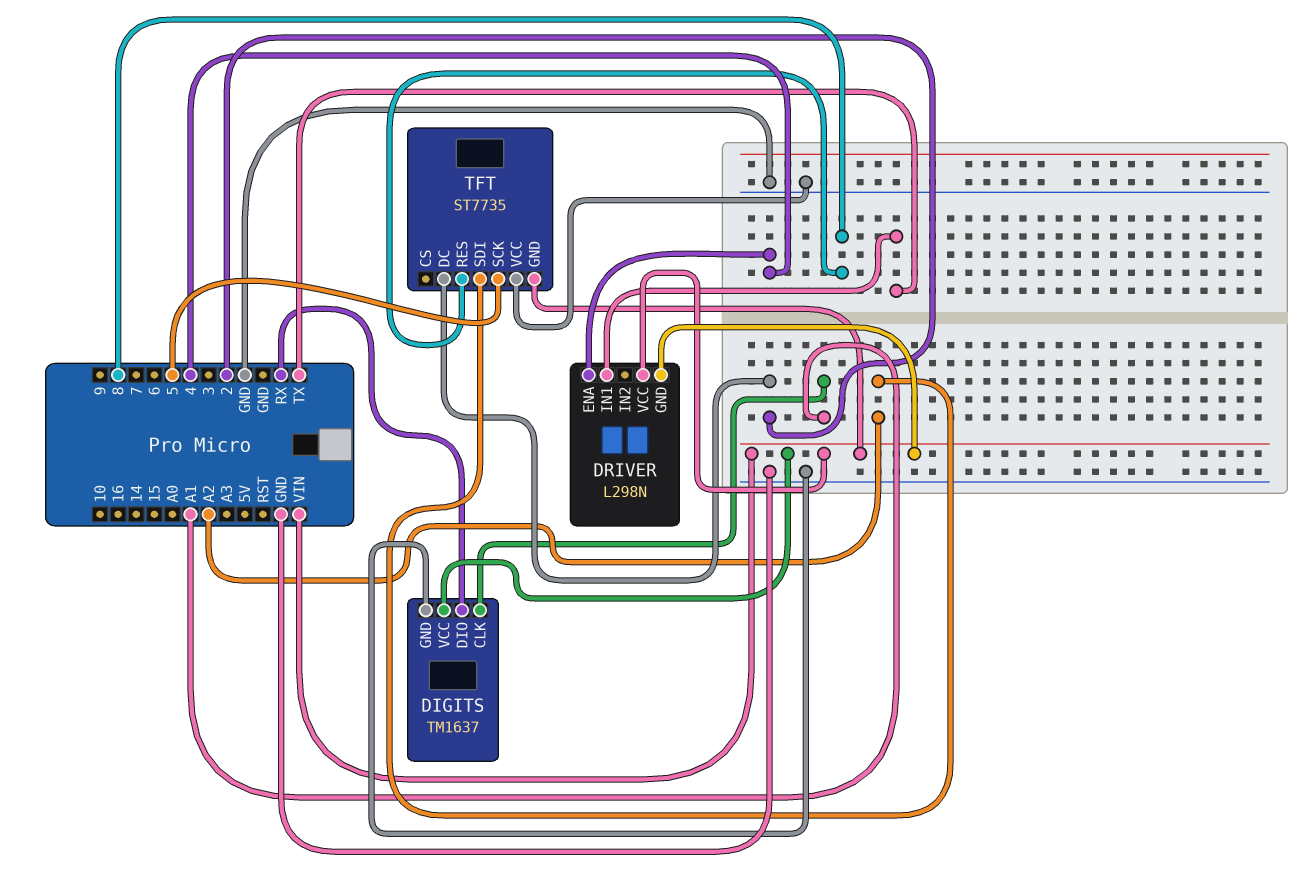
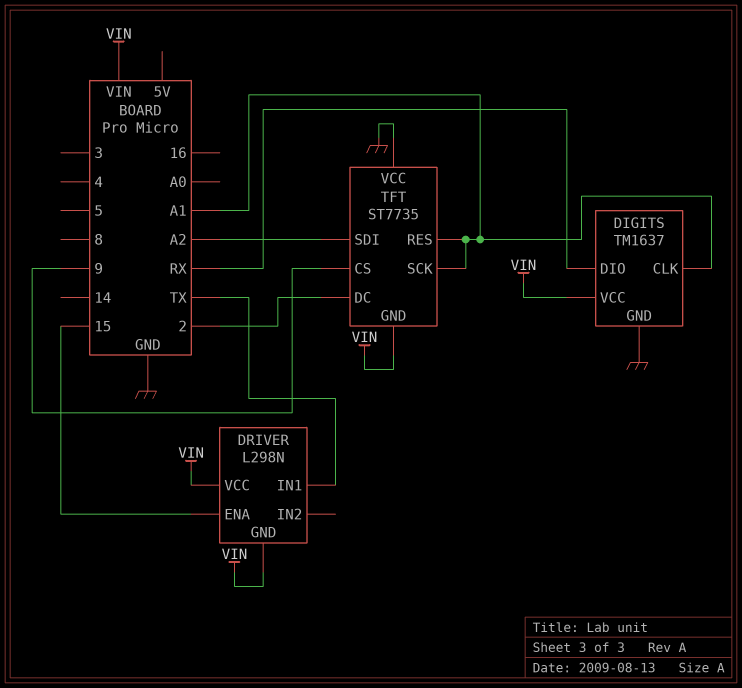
DRIVER pin ENA: 4 -> 15
TFT pin CS: none -> 9
TFT pin RES: 8 -> A1
TFT pin SCK: 5 -> A1

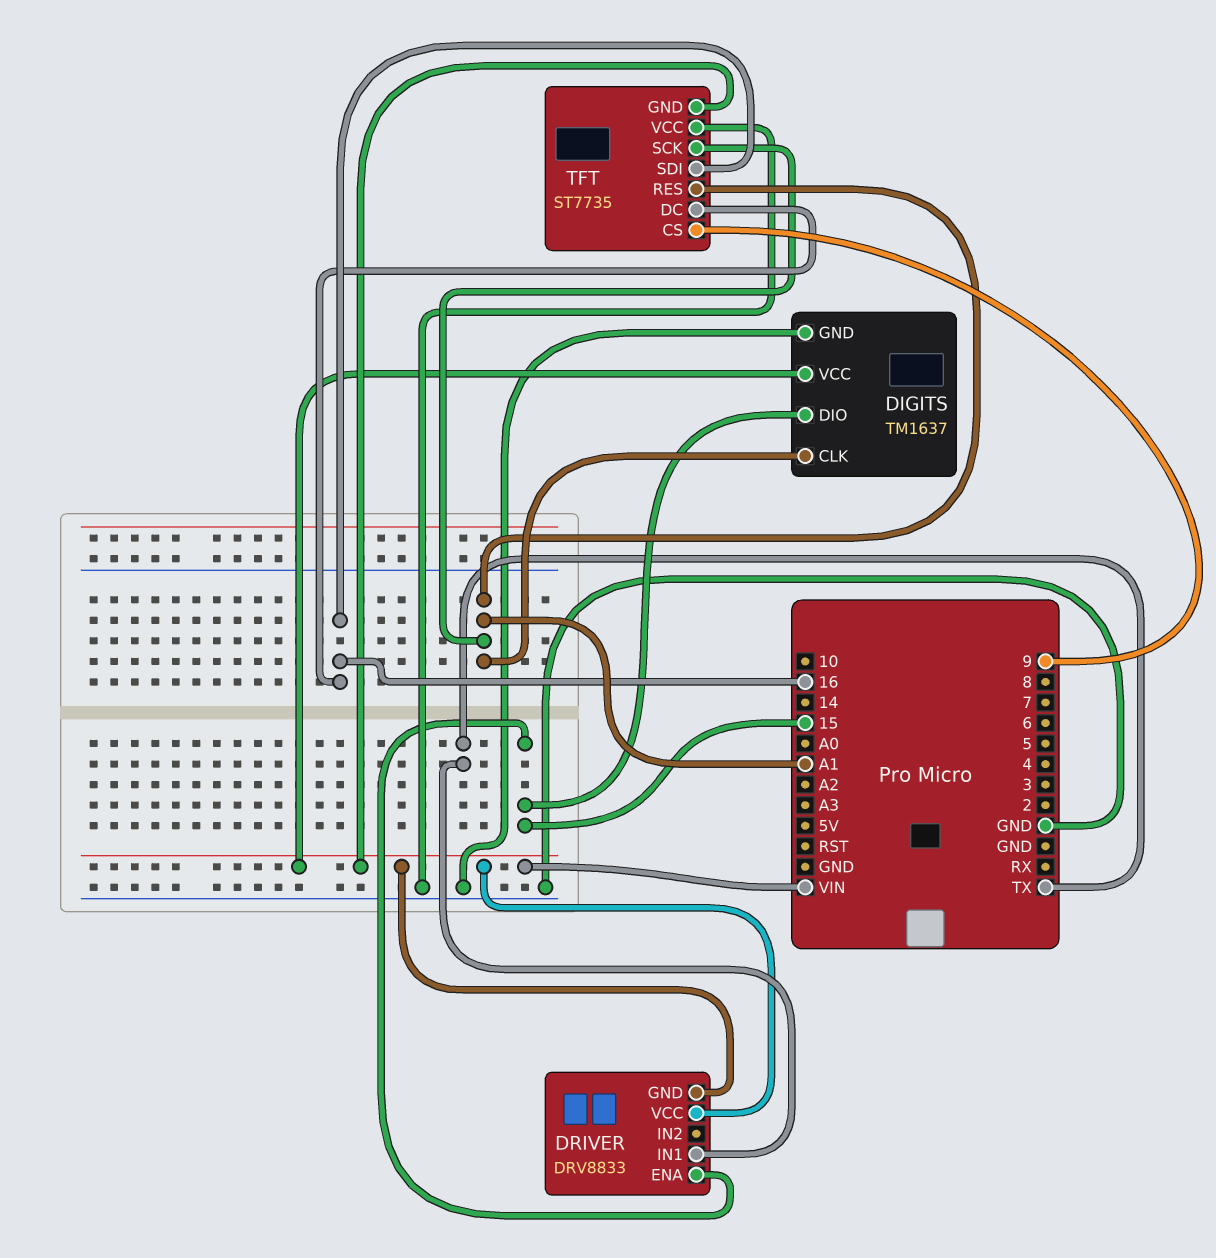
DIGITS pin DIO: RX -> 15
DRIVER: L298N -> DRV8833
TFT pin DC: 2 -> 16
TFT pin SDI: A2 -> 16

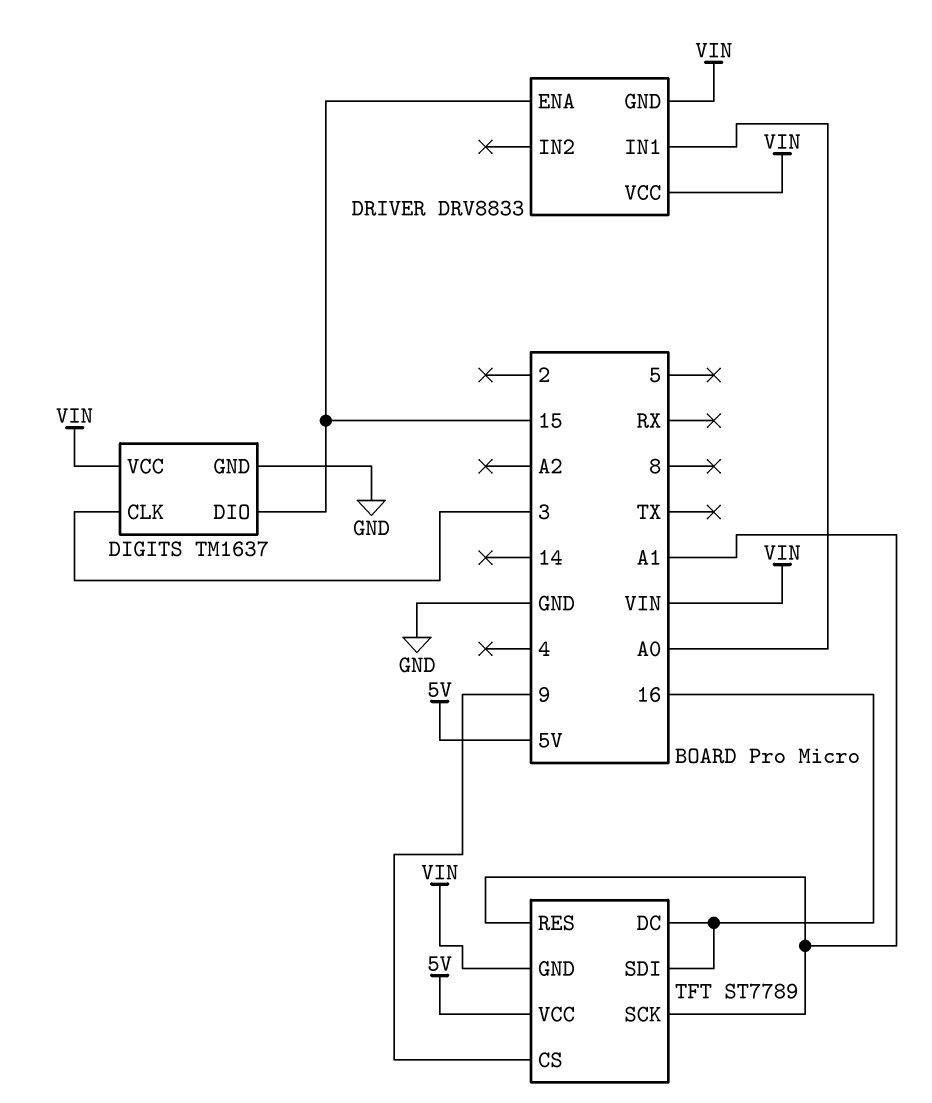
DIGITS pin CLK: A1 -> 3
DRIVER pin IN1: TX -> A0
TFT: ST7735 -> ST7789
TFT pin VCC: GND -> 5V

